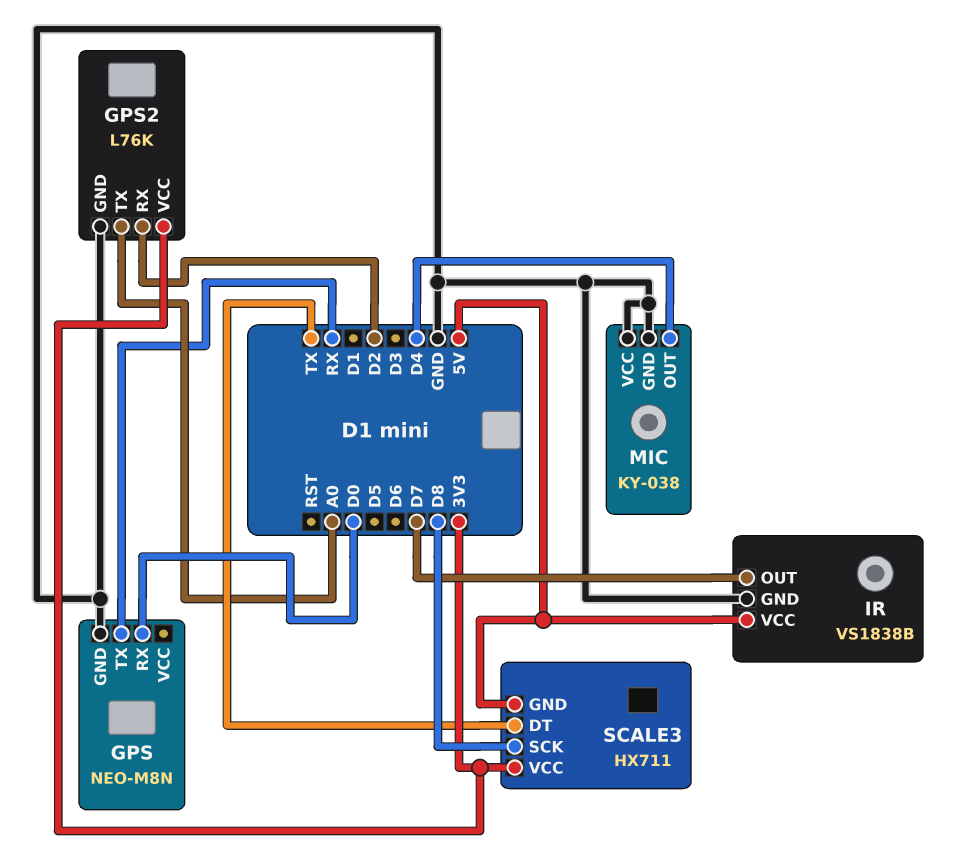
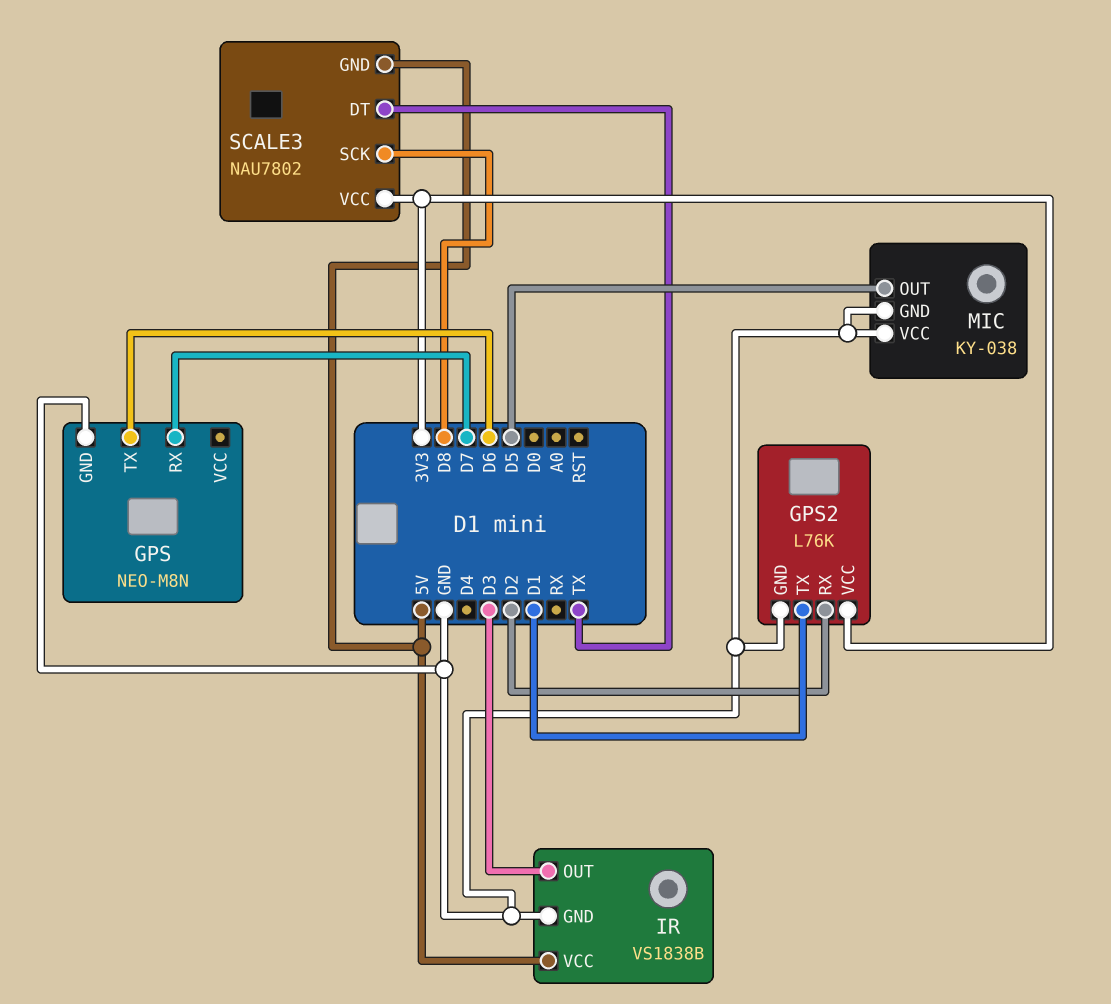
GPS pin RX: D0 -> D7
GPS pin TX: RX -> D6
GPS2 pin TX: A0 -> D1
IR pin OUT: D7 -> D3
MIC pin OUT: D4 -> D5
SCALE3: HX711 -> NAU7802

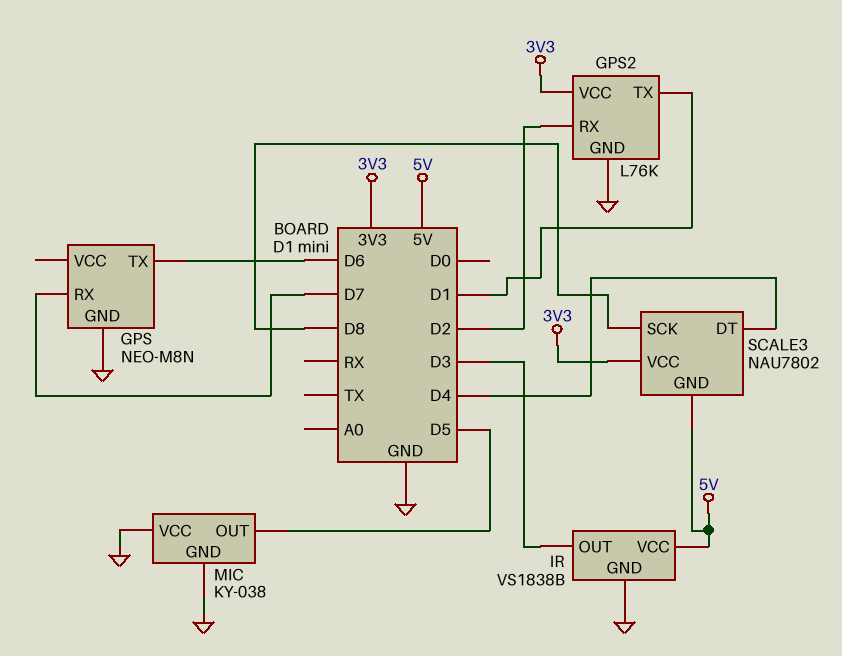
SCALE3 pin DT: TX -> D4

